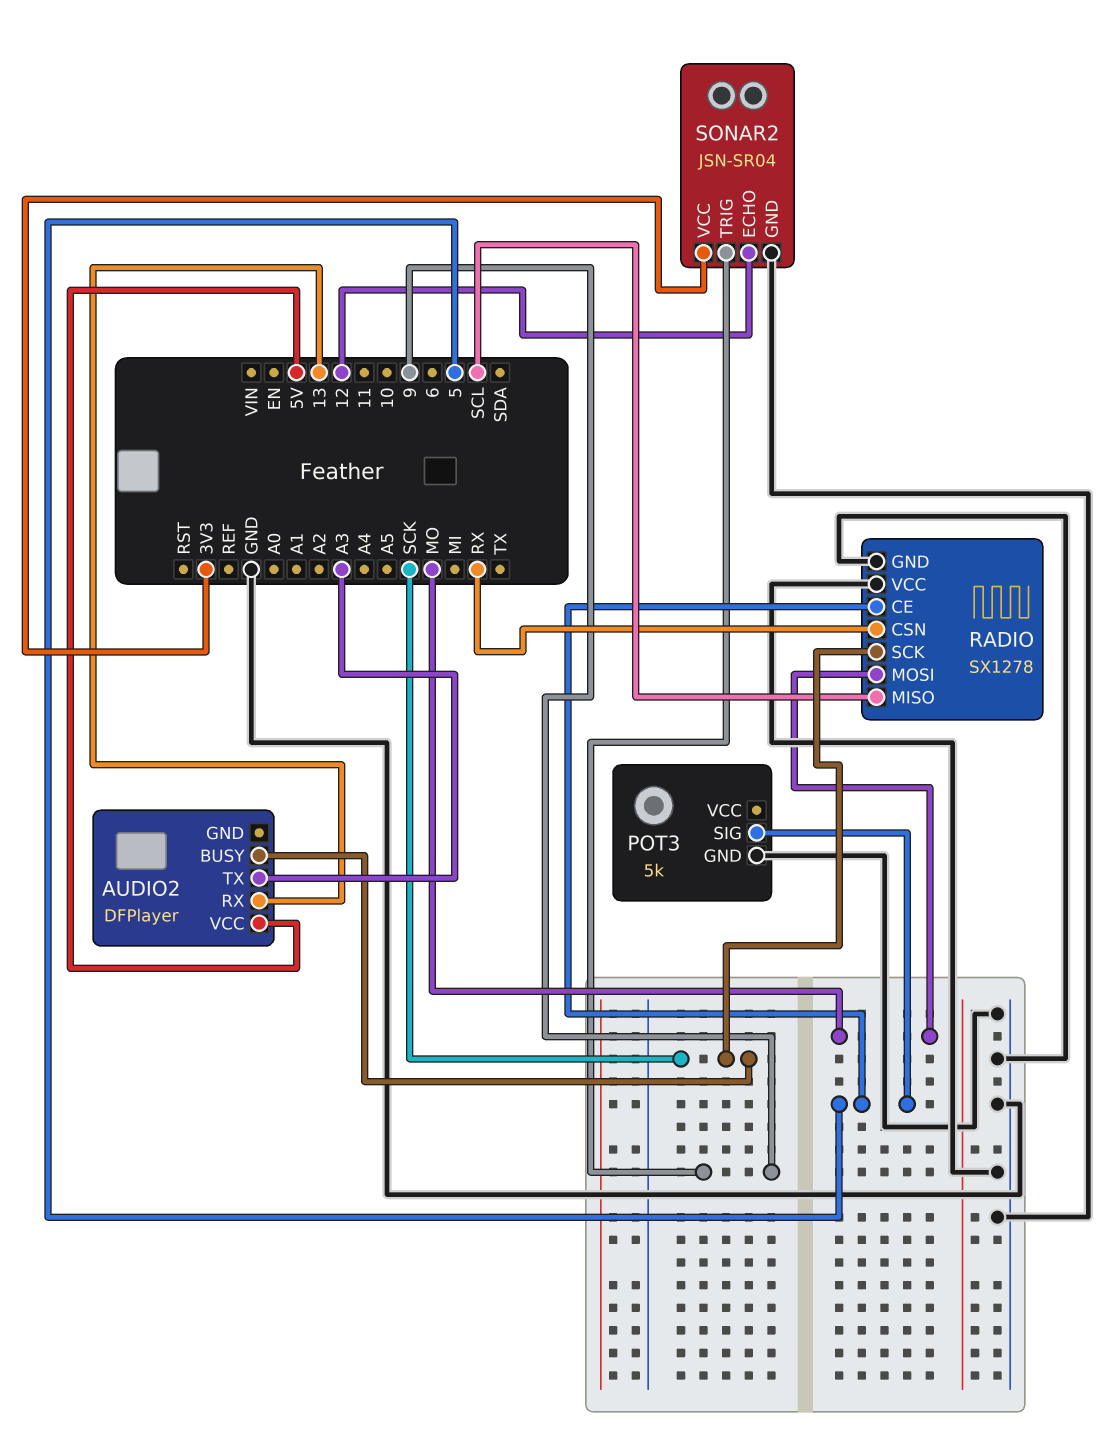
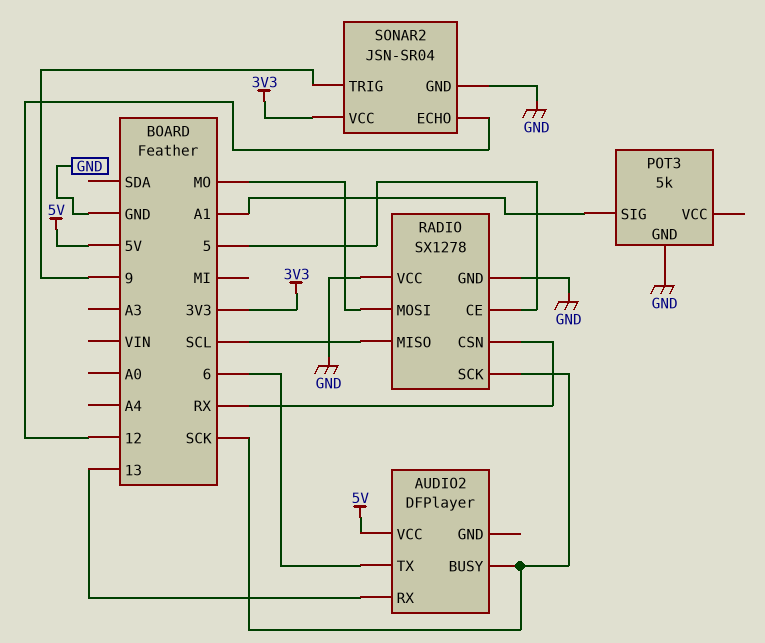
AUDIO2 pin TX: A3 -> 6
POT3 pin SIG: 5 -> A1

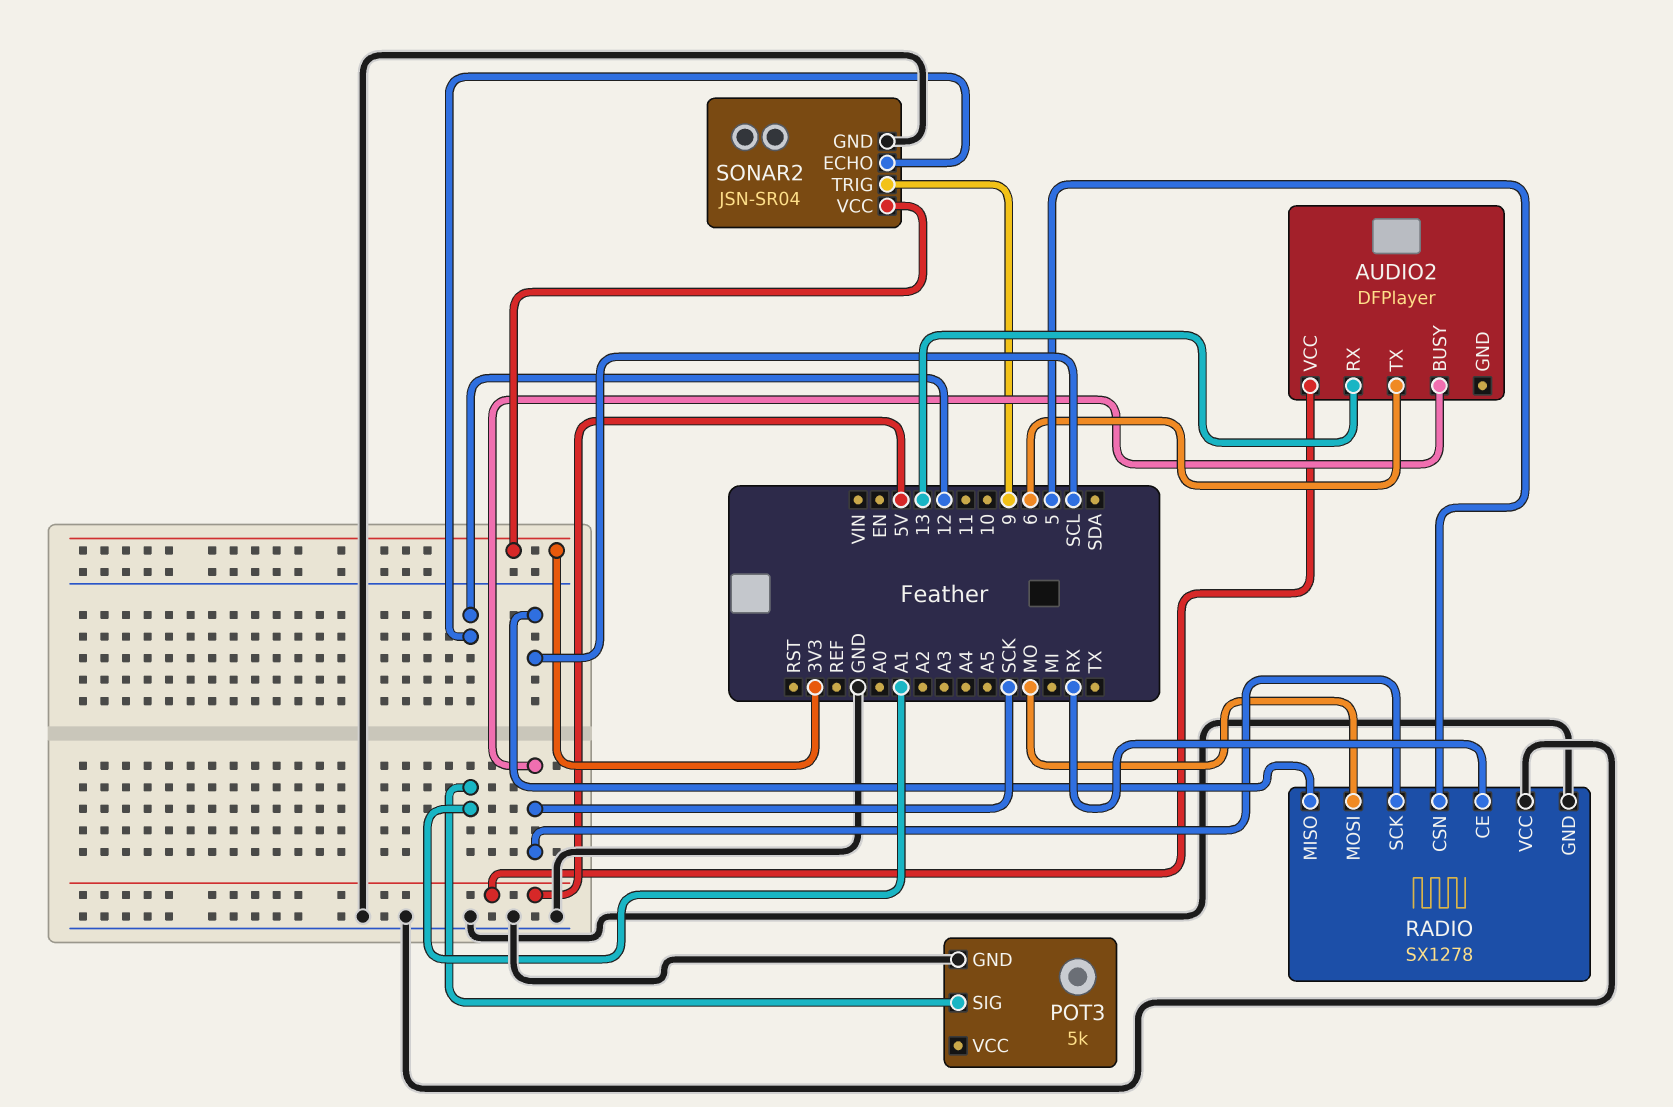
RADIO pin CE: 5 -> RX
RADIO pin CSN: RX -> 5

